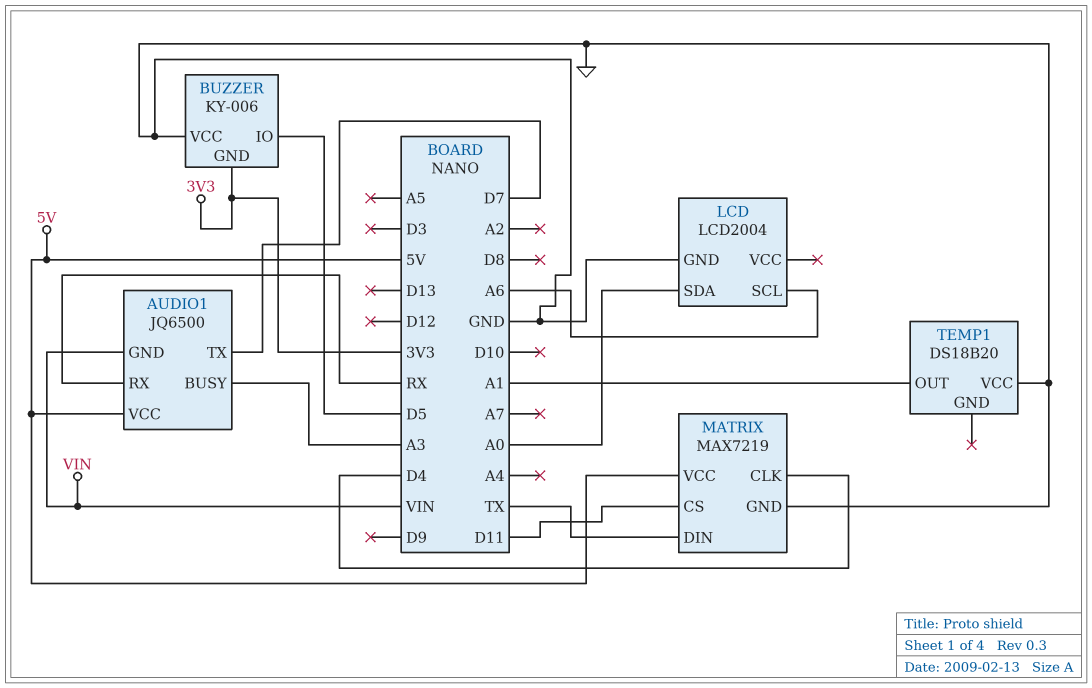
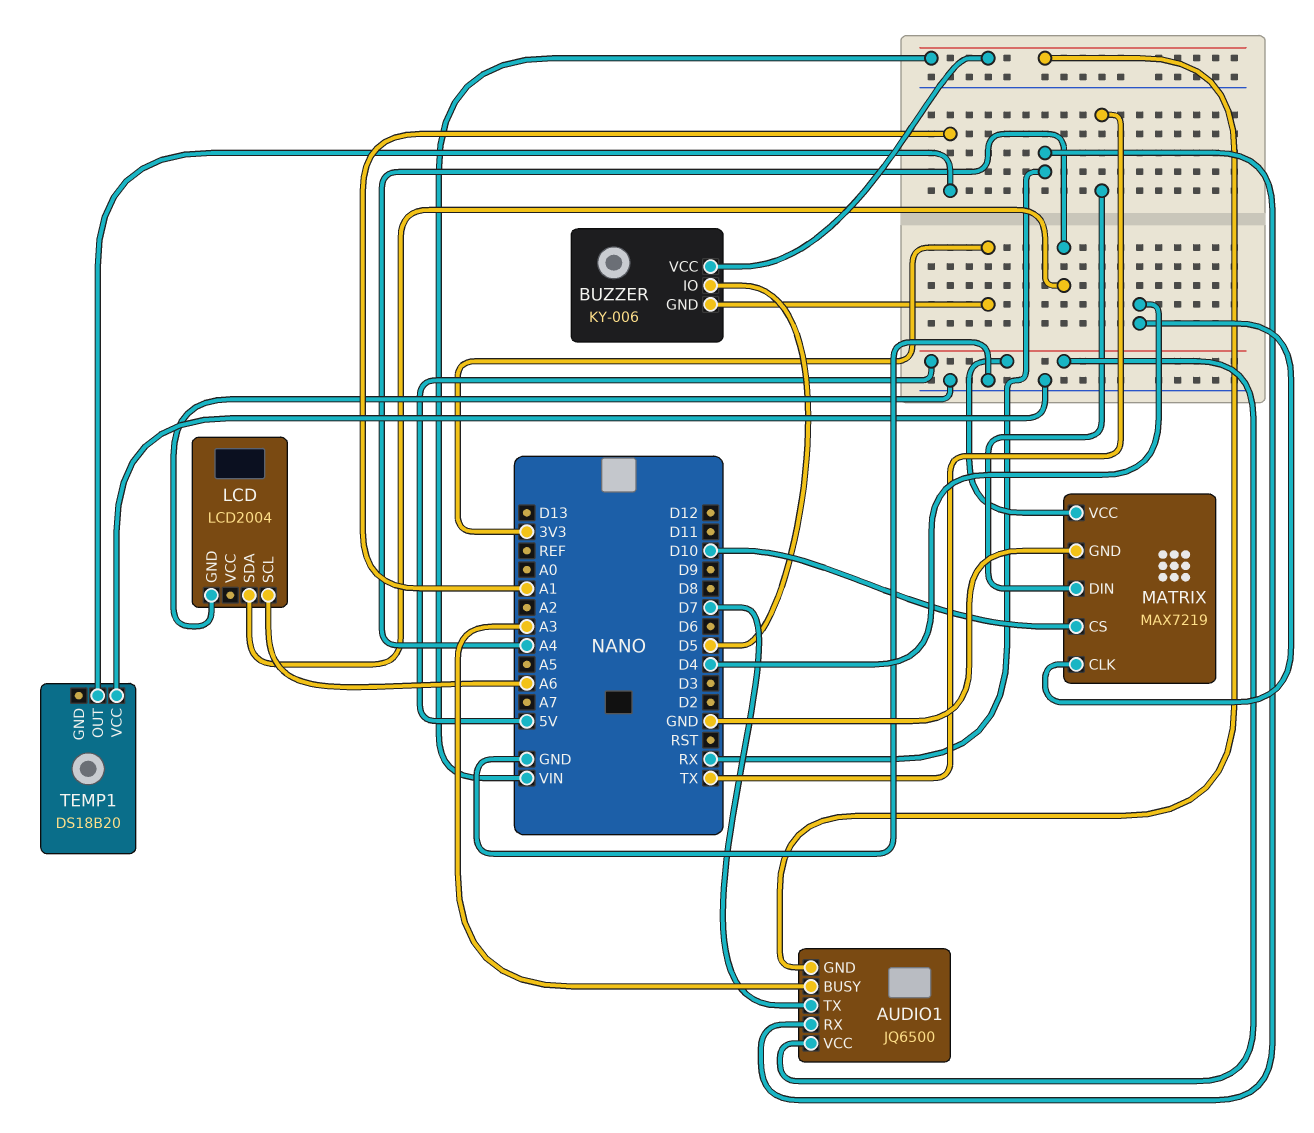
BUZZER pin VCC: GND -> VIN
LCD pin SDA: A0 -> A4
MATRIX pin CS: D11 -> D10

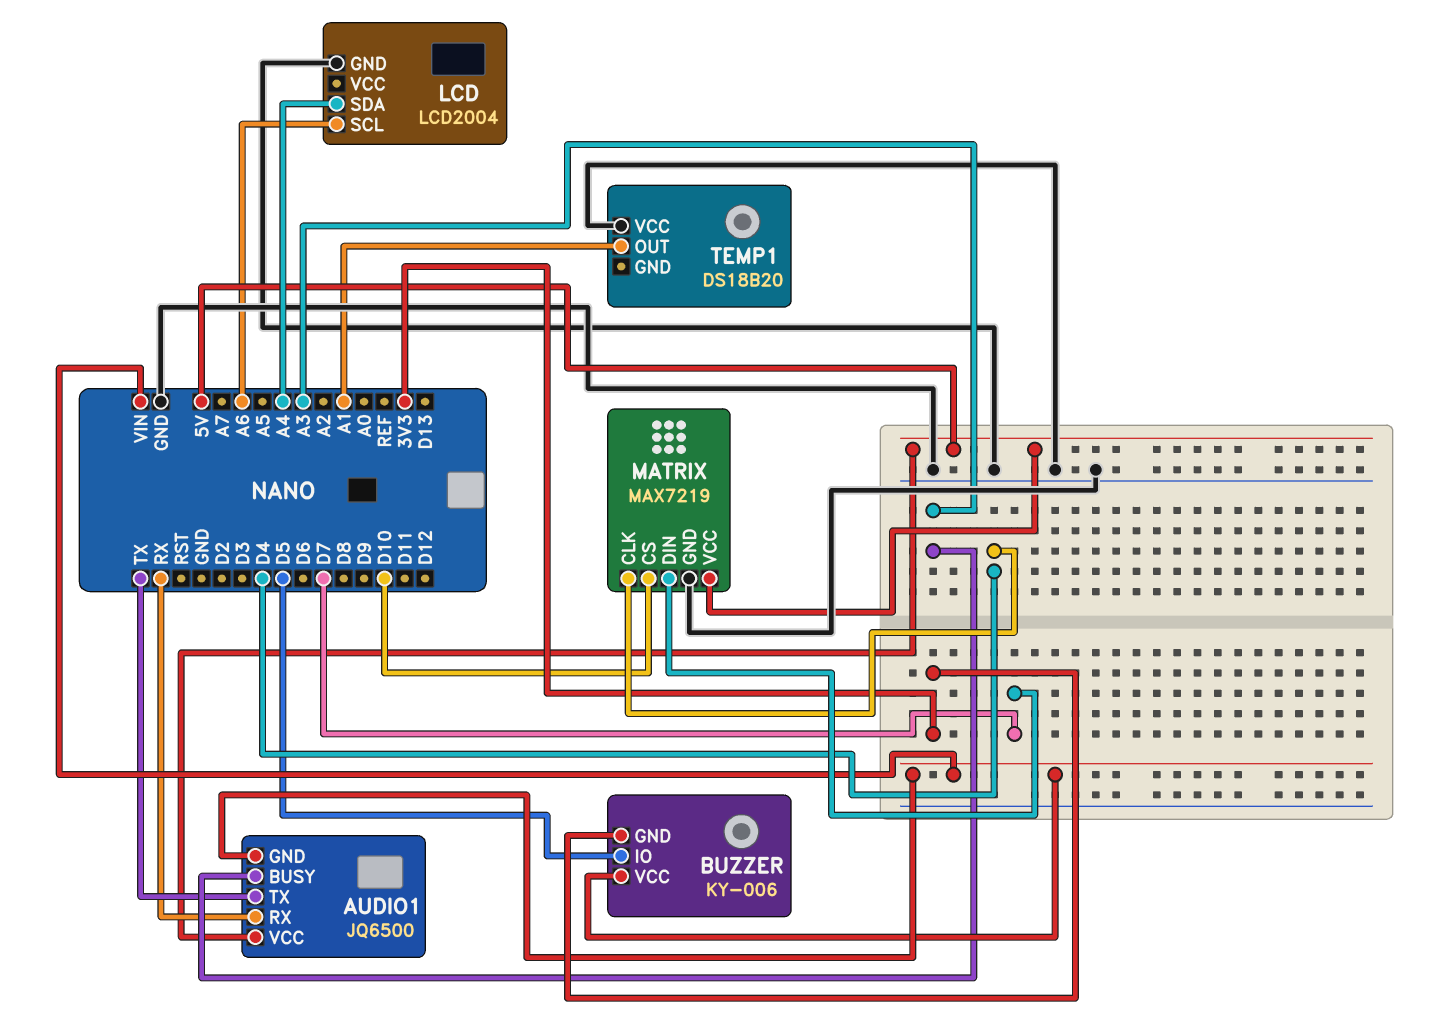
AUDIO1 pin TX: D7 -> TX
MATRIX pin DIN: TX -> D7

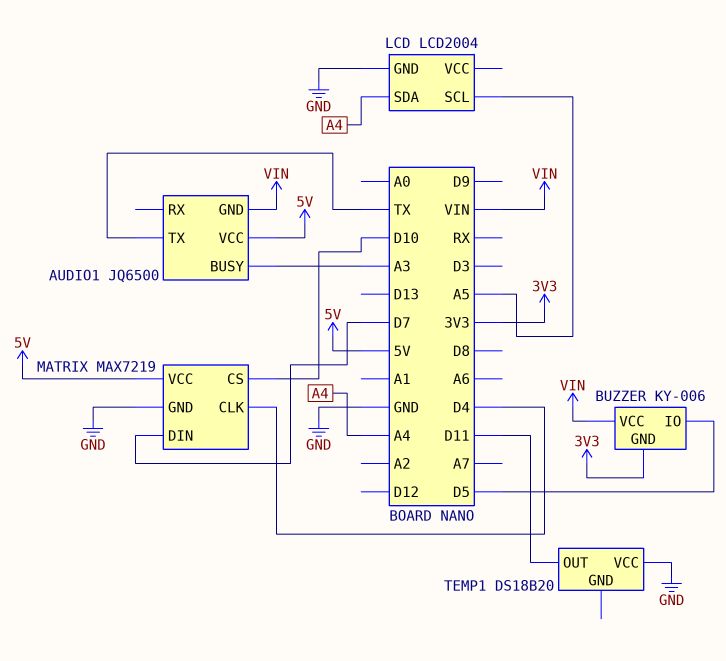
AUDIO1 pin RX: RX -> none
LCD pin SCL: A6 -> A5
TEMP1 pin OUT: A1 -> D11

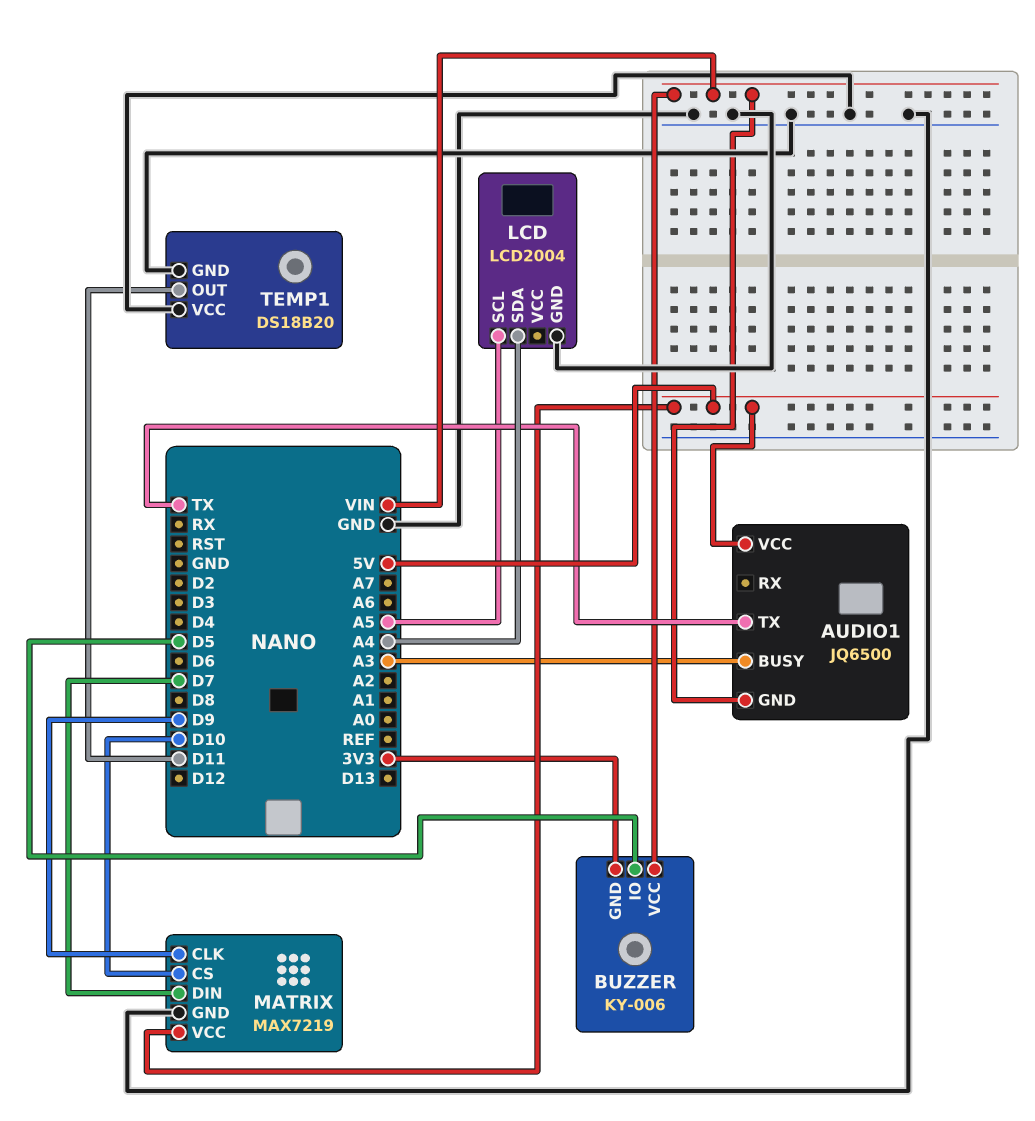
MATRIX pin CLK: D4 -> D9
TEMP1 pin GND: none -> GND

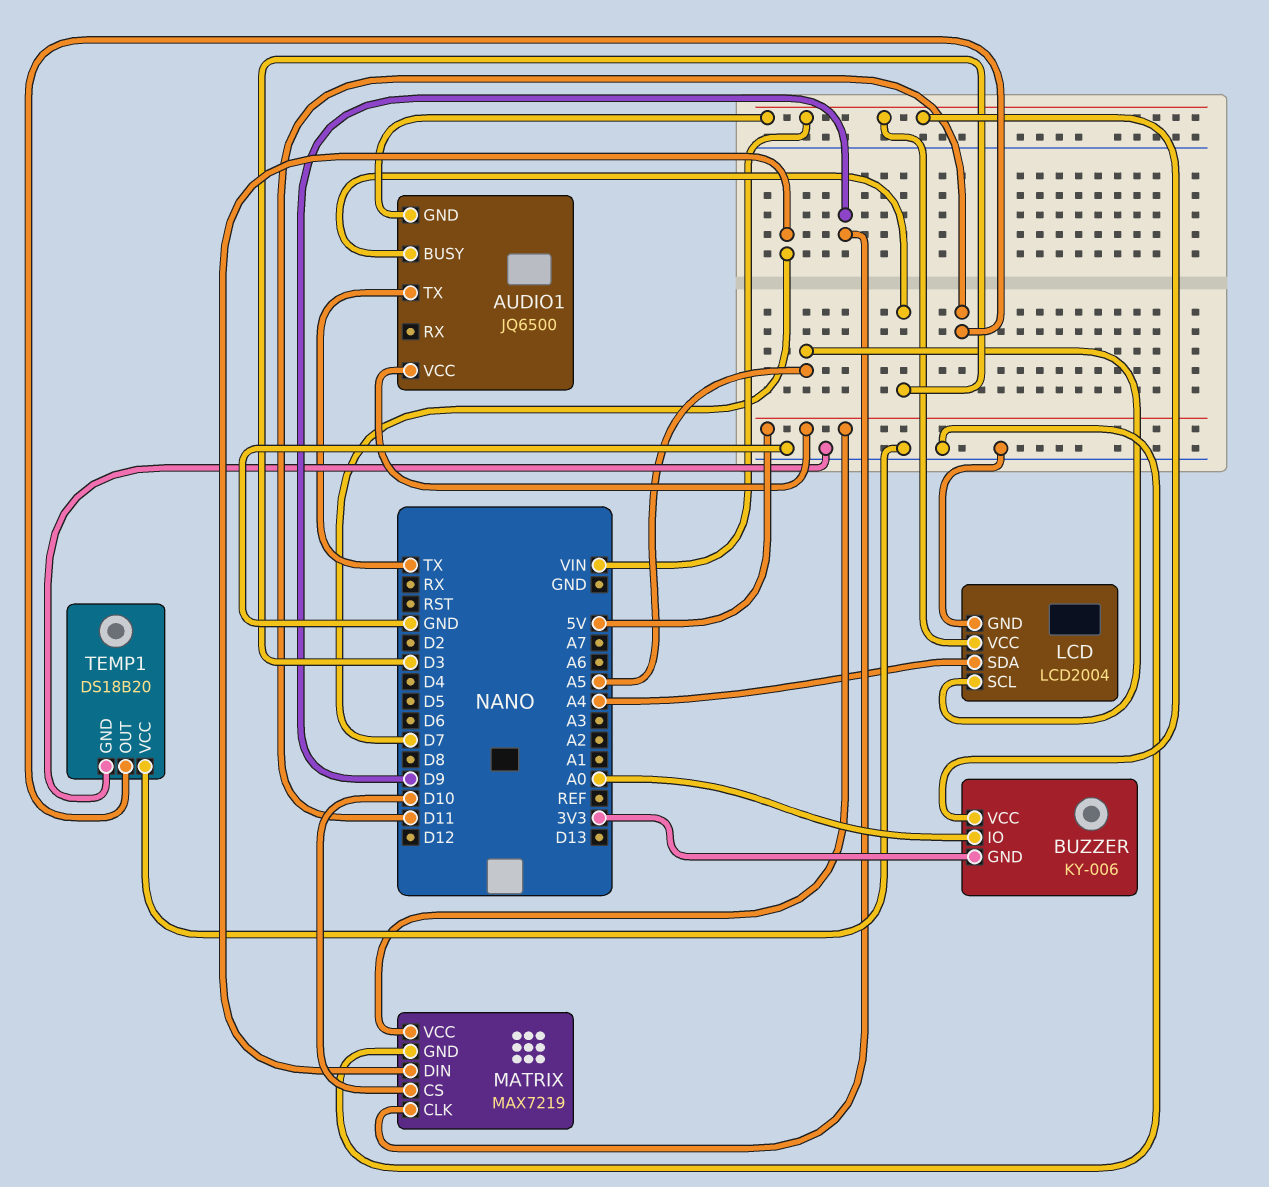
AUDIO1 pin BUSY: A3 -> D3
BUZZER pin IO: D5 -> A0
LCD pin VCC: none -> VIN

